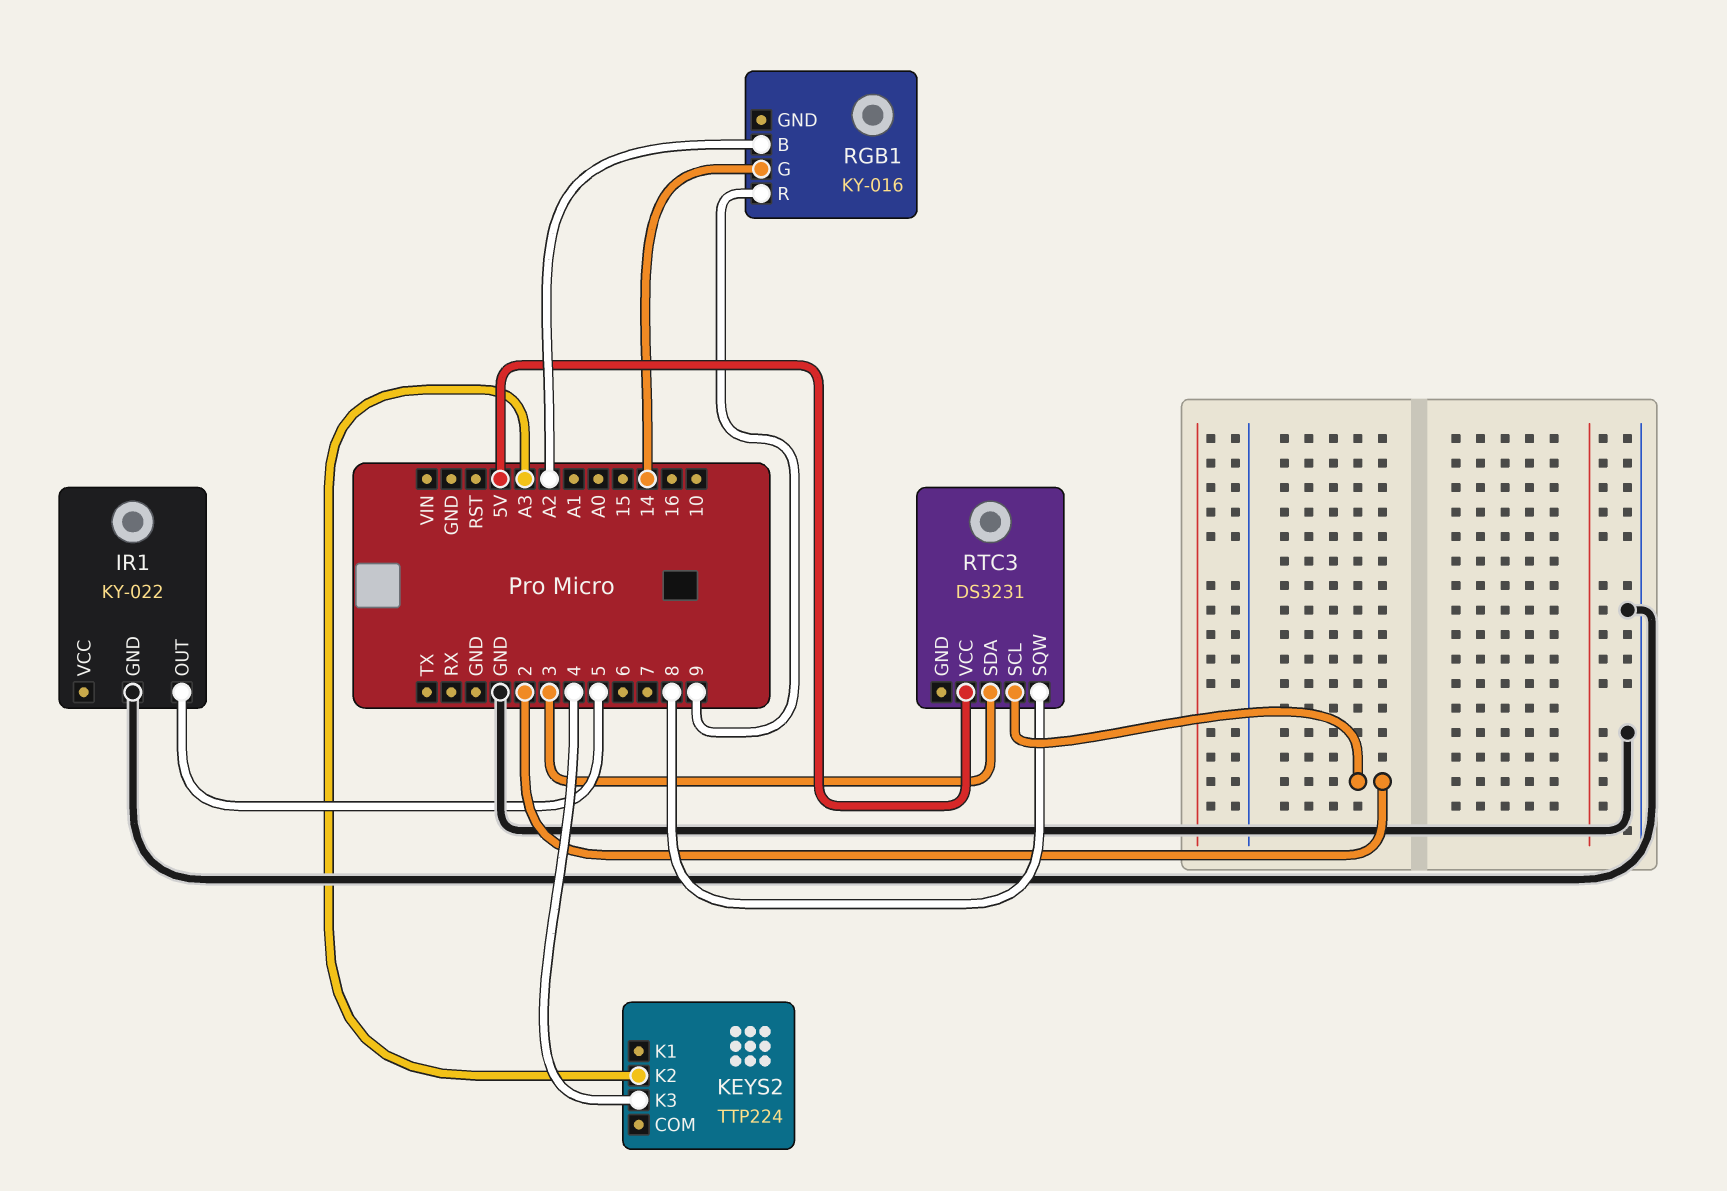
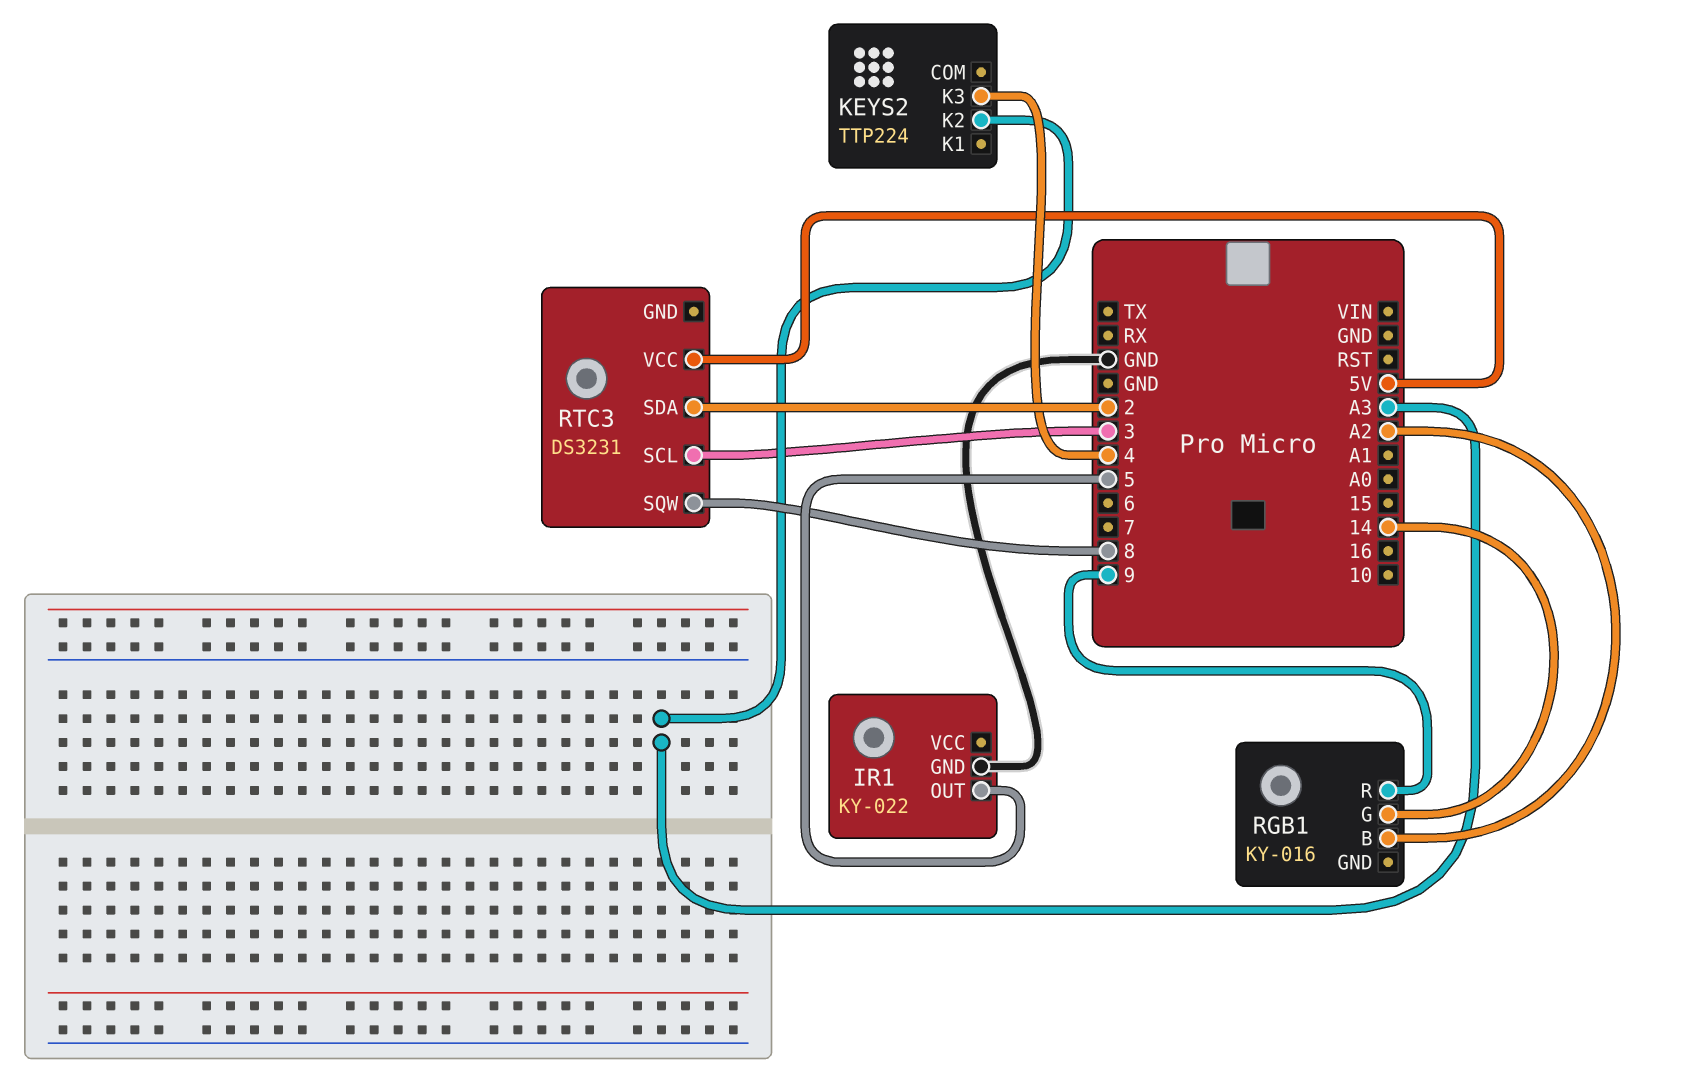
RTC3 pin SCL: 2 -> 3
RTC3 pin SDA: 3 -> 2

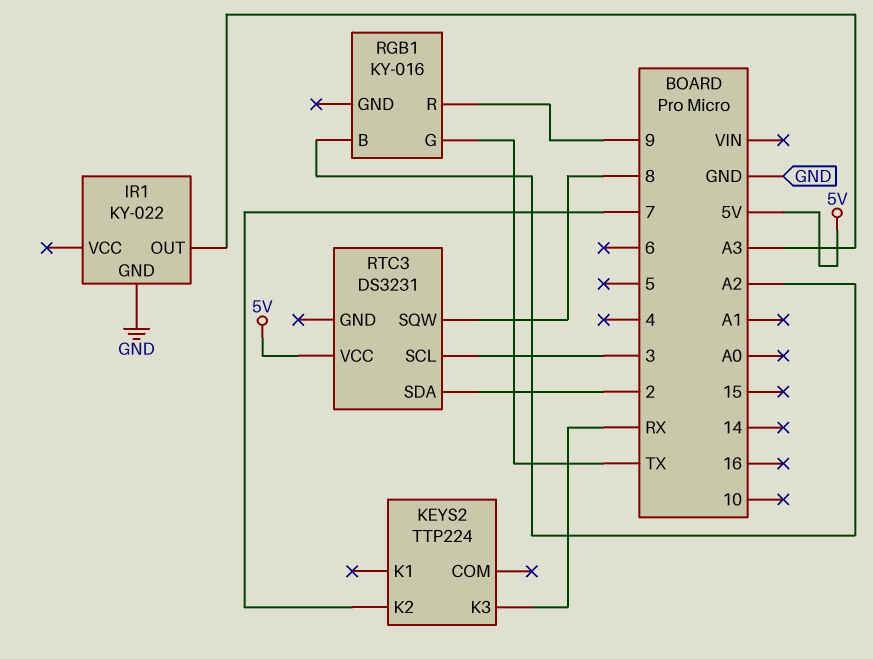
IR1 pin OUT: 5 -> A3
KEYS2 pin K2: A3 -> 7
KEYS2 pin K3: 4 -> RX
RGB1 pin G: 14 -> TX

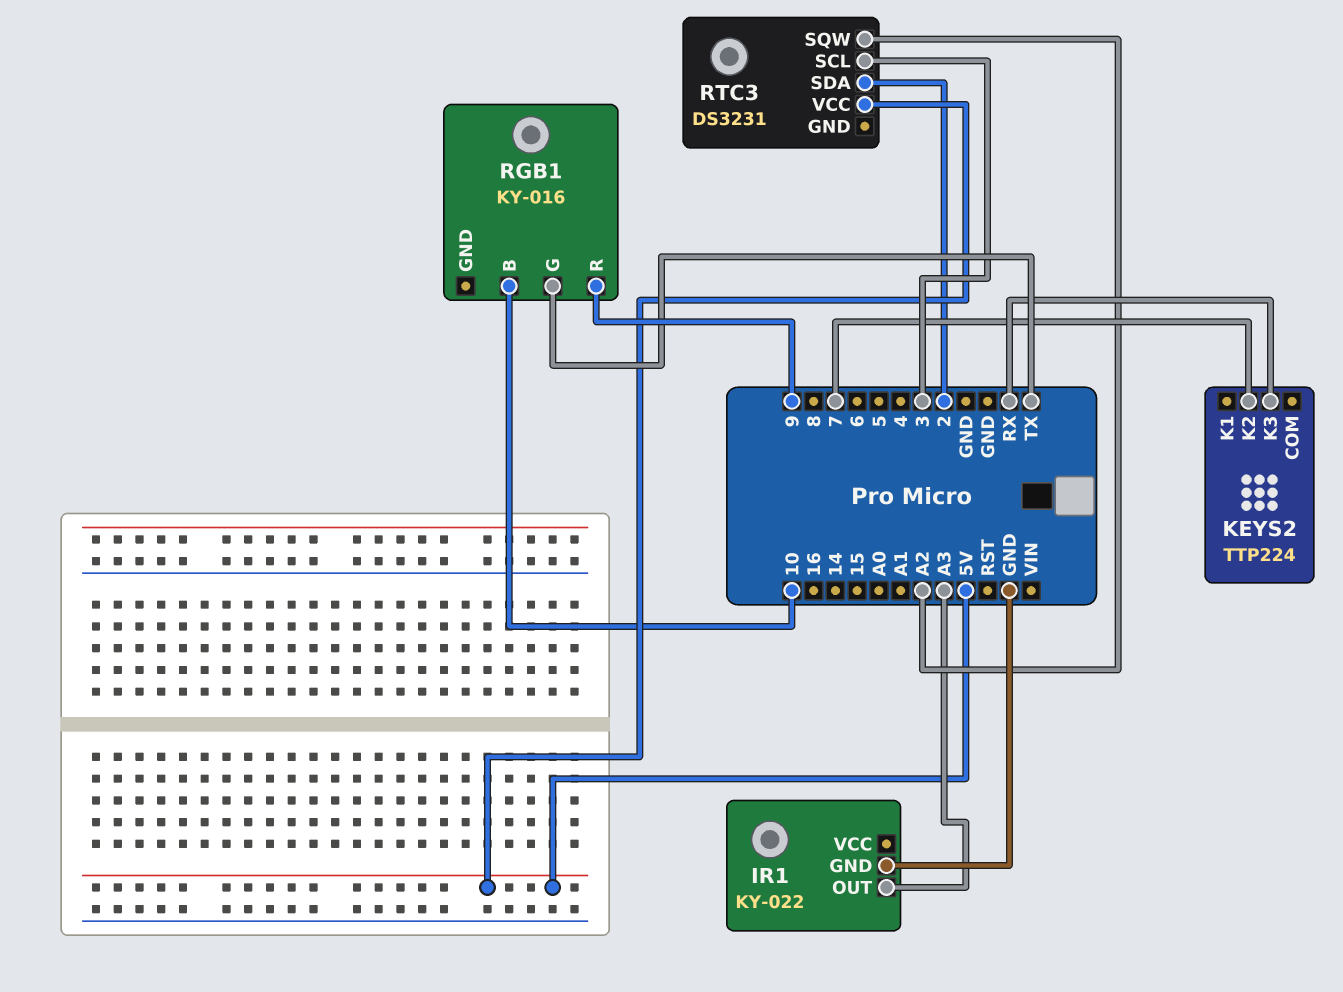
RGB1 pin B: A2 -> 10
RTC3 pin SQW: 8 -> A2

